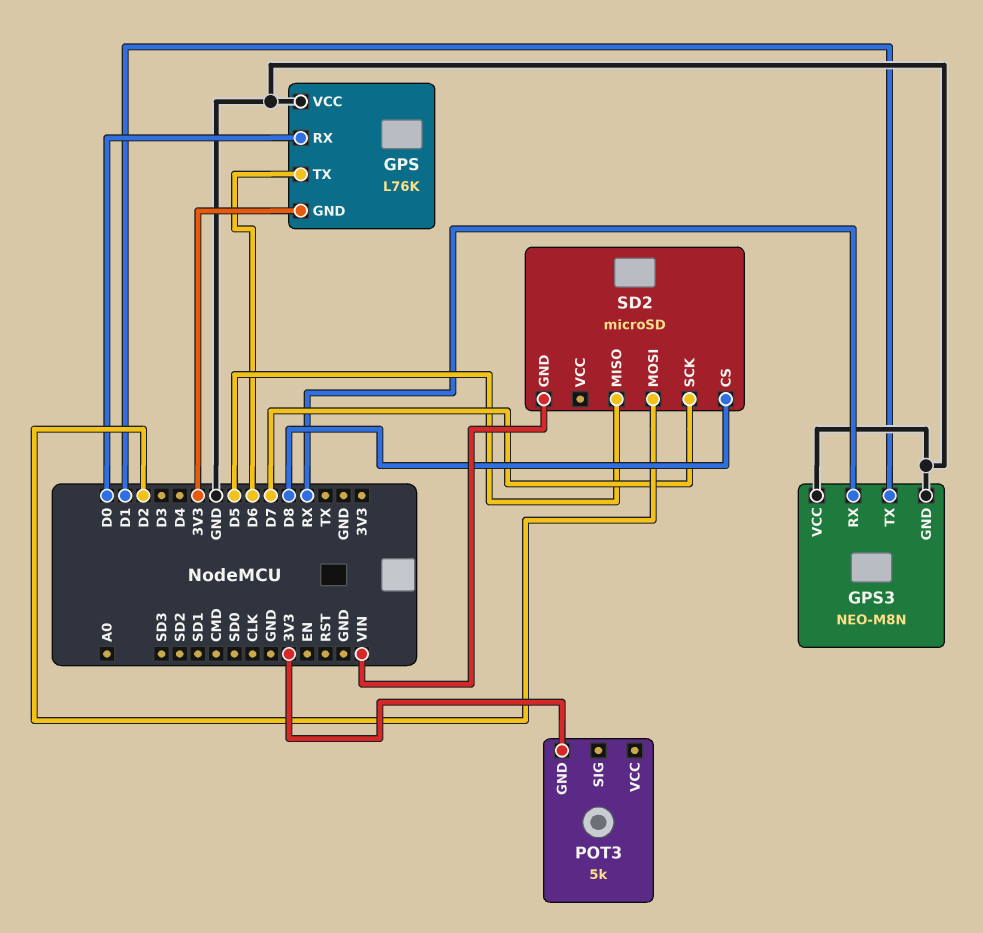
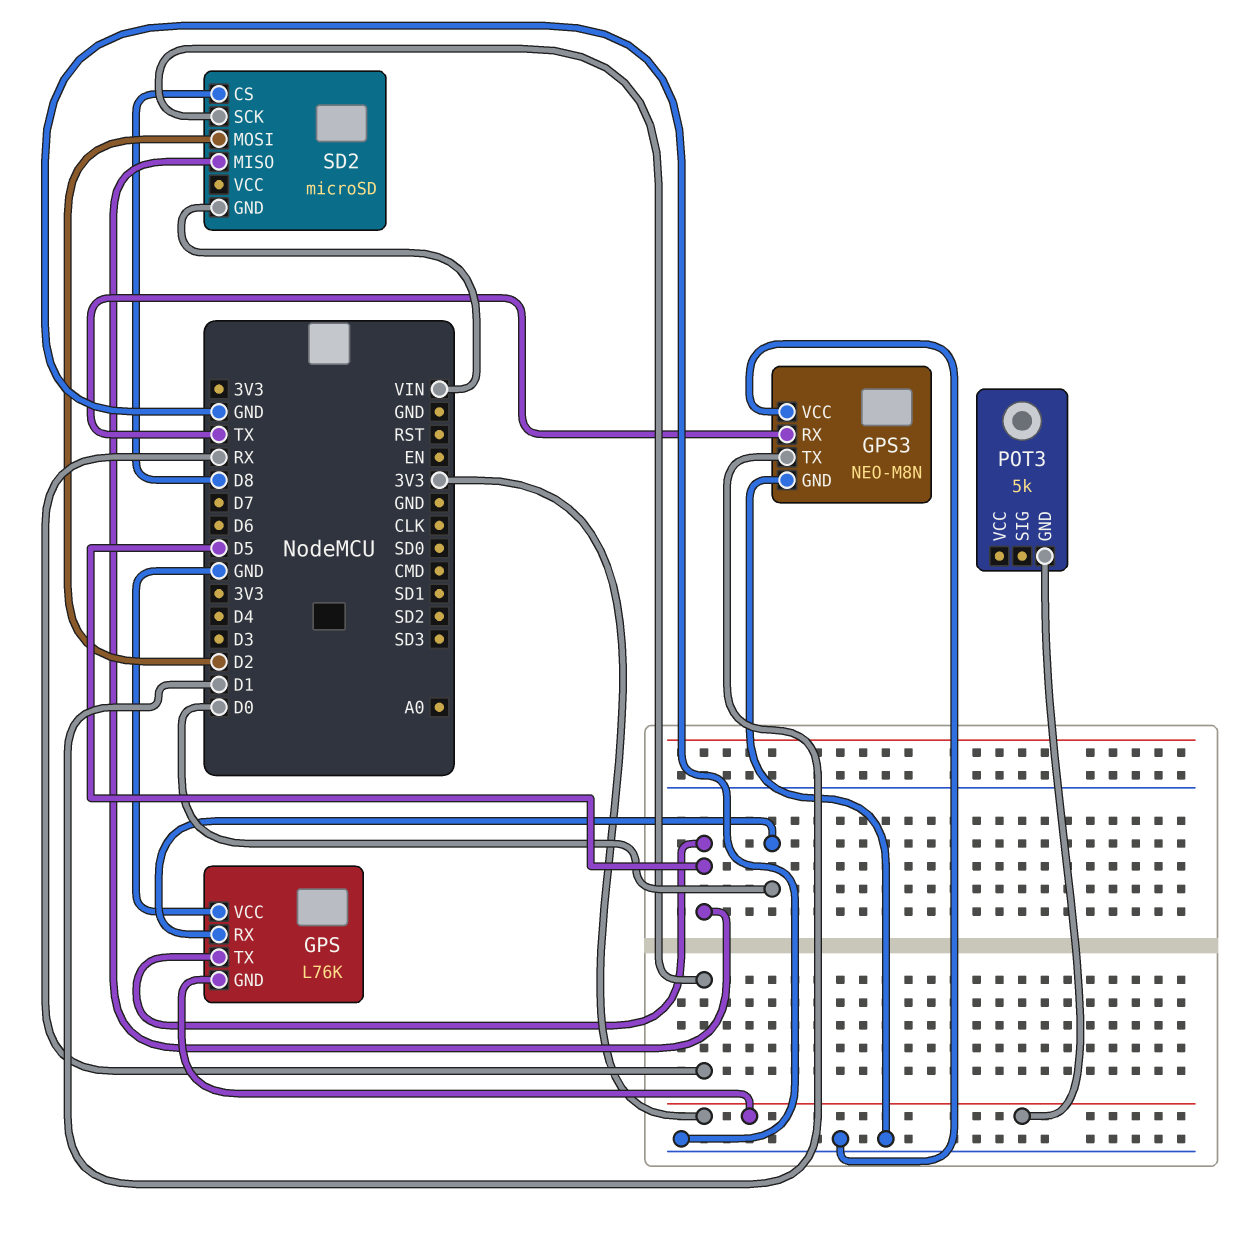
GPS pin TX: D6 -> D5
GPS3 pin RX: RX -> TX
SD2 pin SCK: D7 -> RX

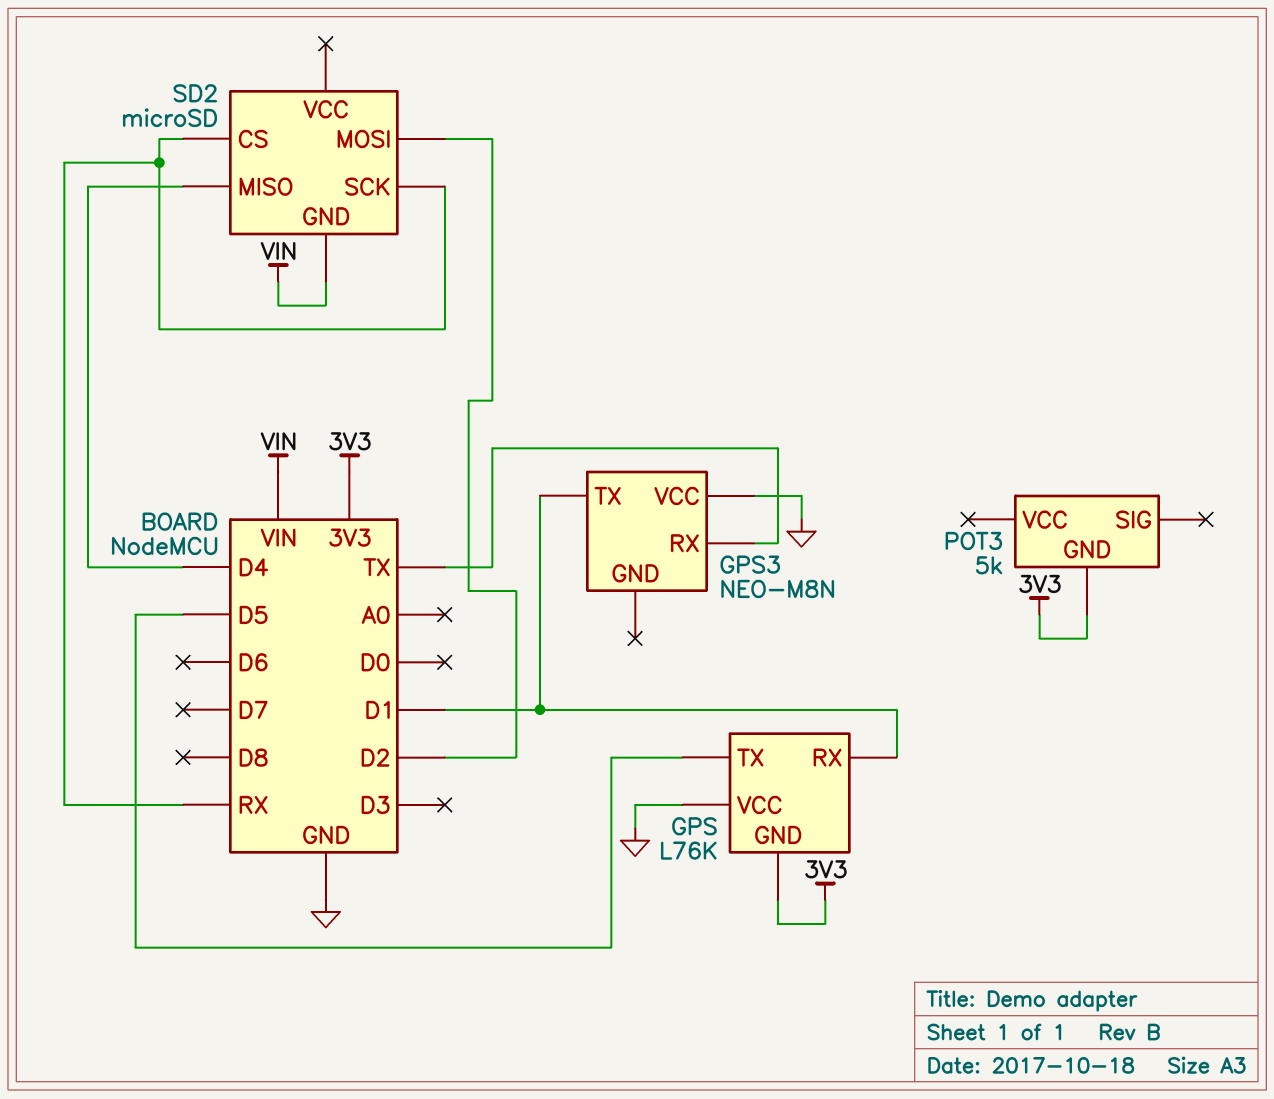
GPS pin RX: D0 -> D1
GPS3 pin GND: GND -> none
SD2 pin CS: D8 -> RX
SD2 pin MISO: D5 -> D4

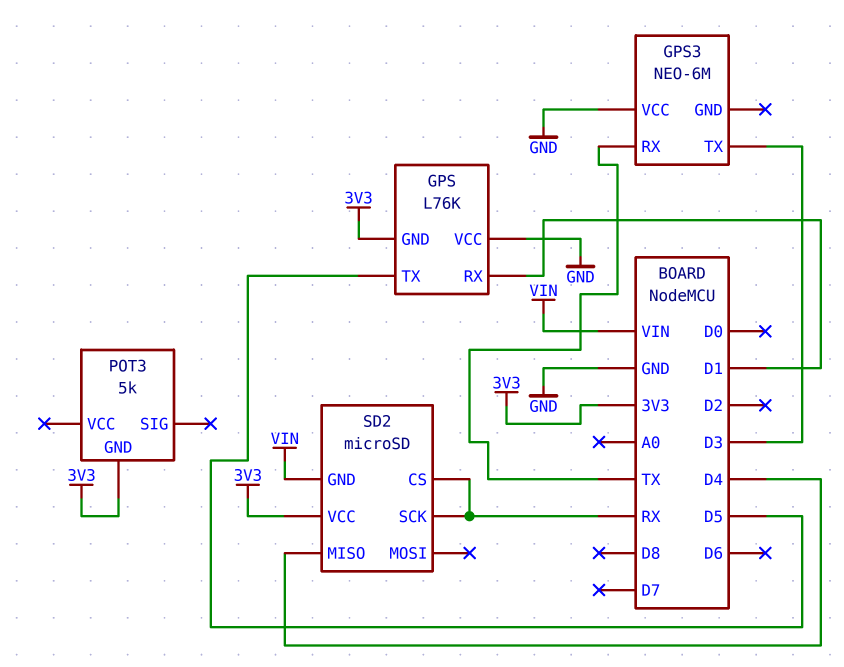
GPS3: NEO-M8N -> NEO-6M
GPS3 pin TX: D1 -> D3
SD2 pin MOSI: D2 -> none
SD2 pin VCC: none -> 3V3

